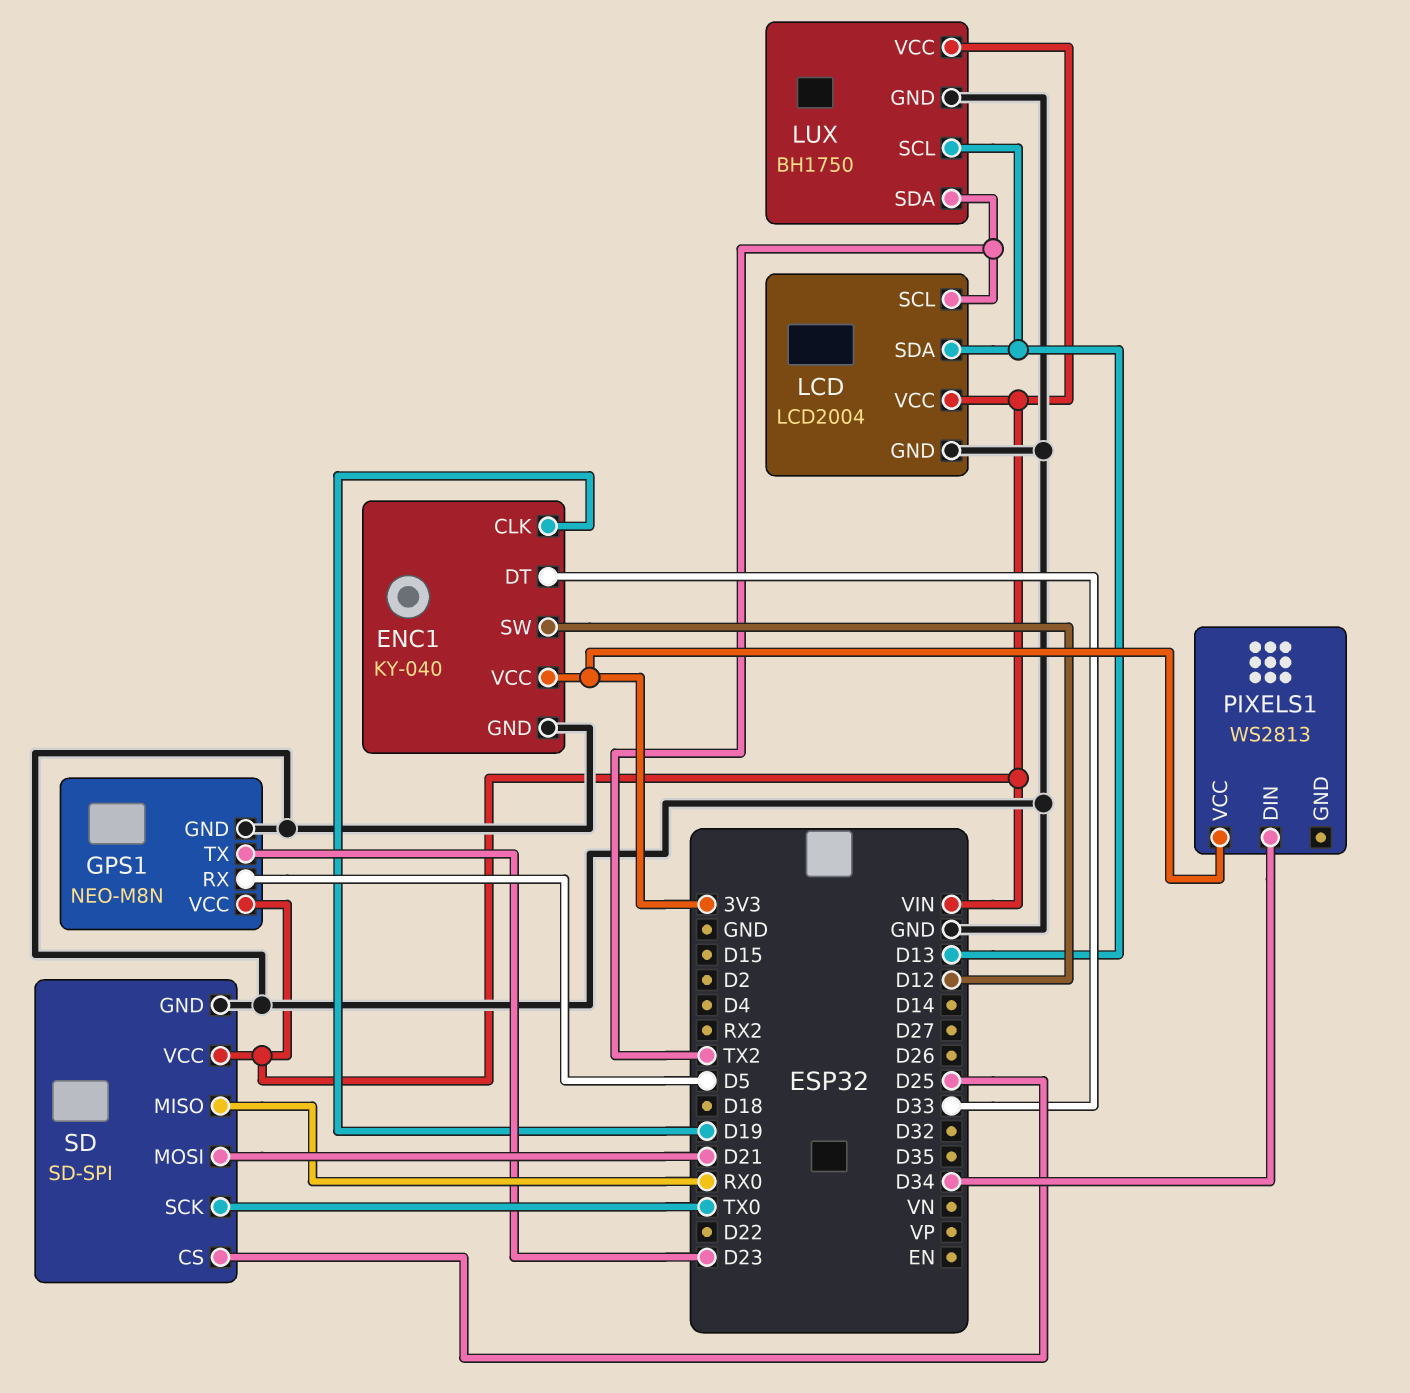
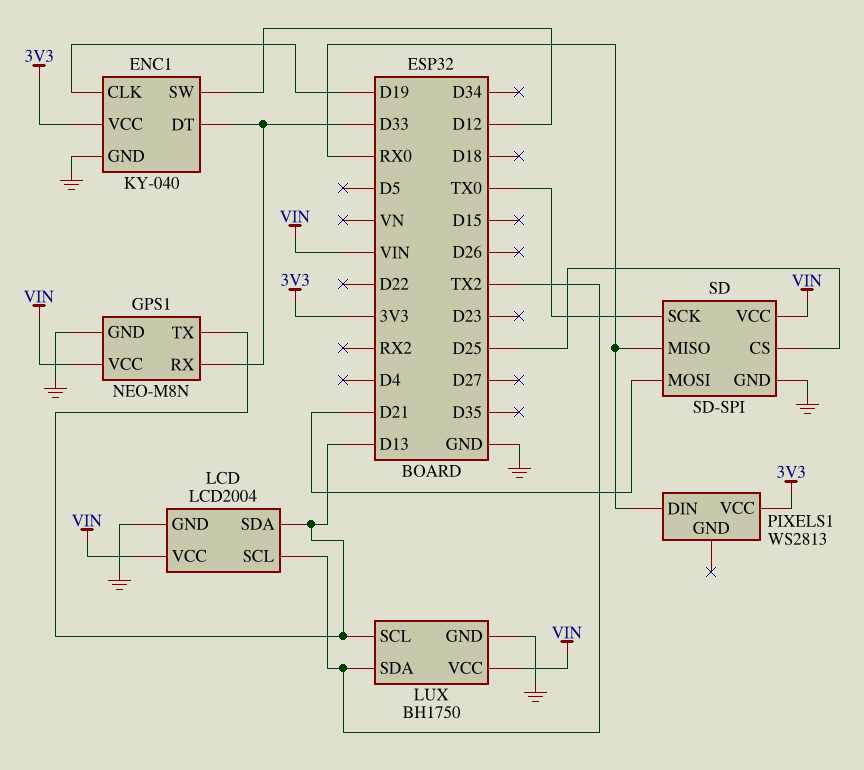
GPS1 pin RX: D5 -> D33
GPS1 pin TX: D23 -> D13
PIXELS1 pin DIN: D34 -> RX0

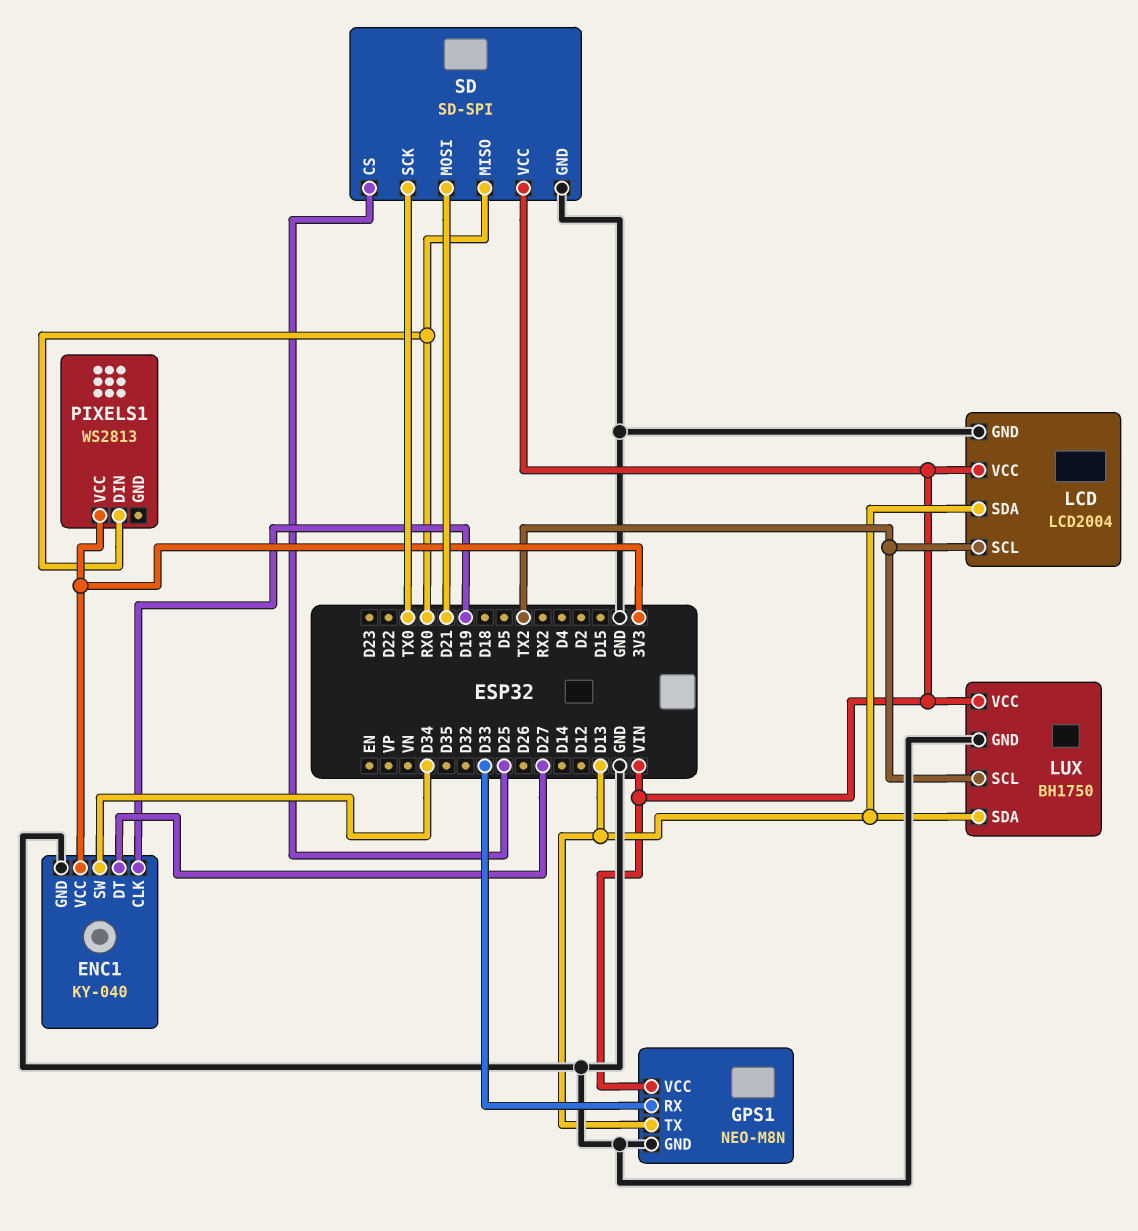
ENC1 pin DT: D33 -> D27
ENC1 pin SW: D12 -> D34
LUX pin SCL: D13 -> TX2
LUX pin SDA: TX2 -> D13

